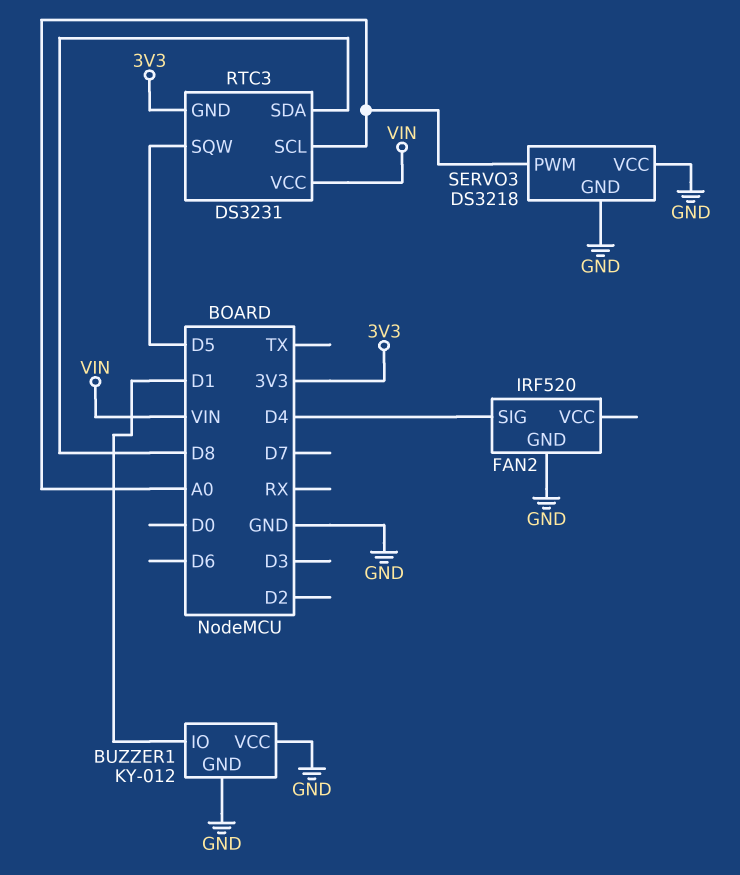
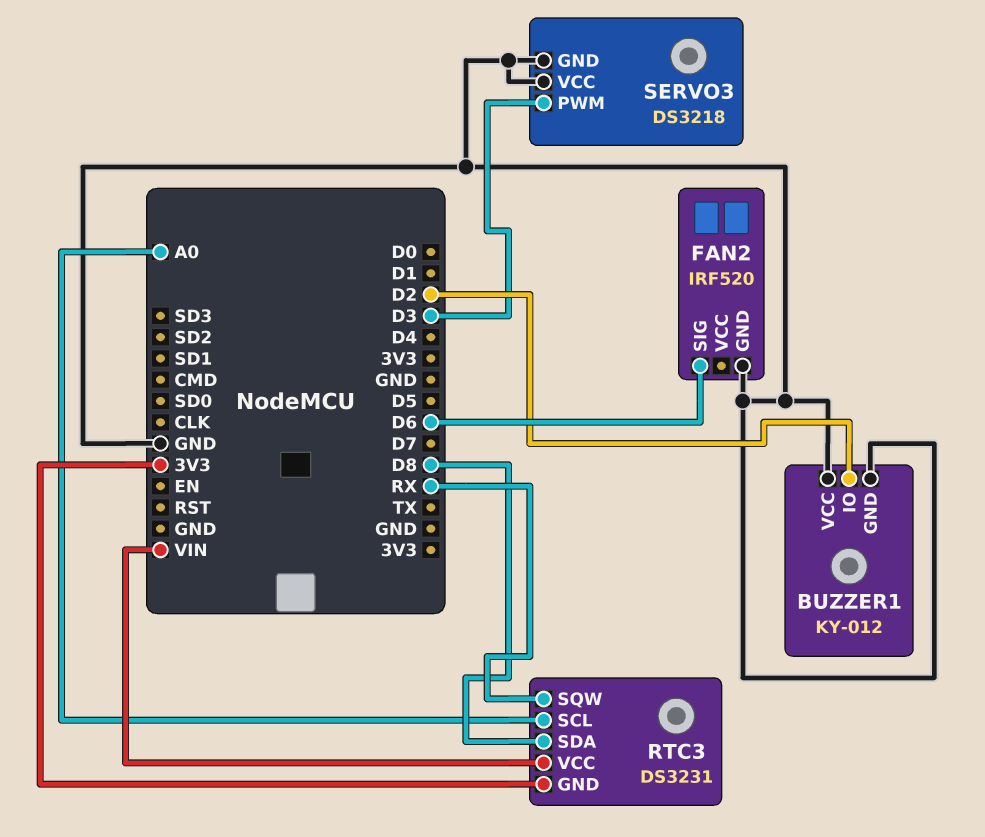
BUZZER1 pin IO: D1 -> D2
FAN2 pin SIG: D4 -> D6
RTC3 pin SQW: D5 -> RX
SERVO3 pin PWM: A0 -> D3

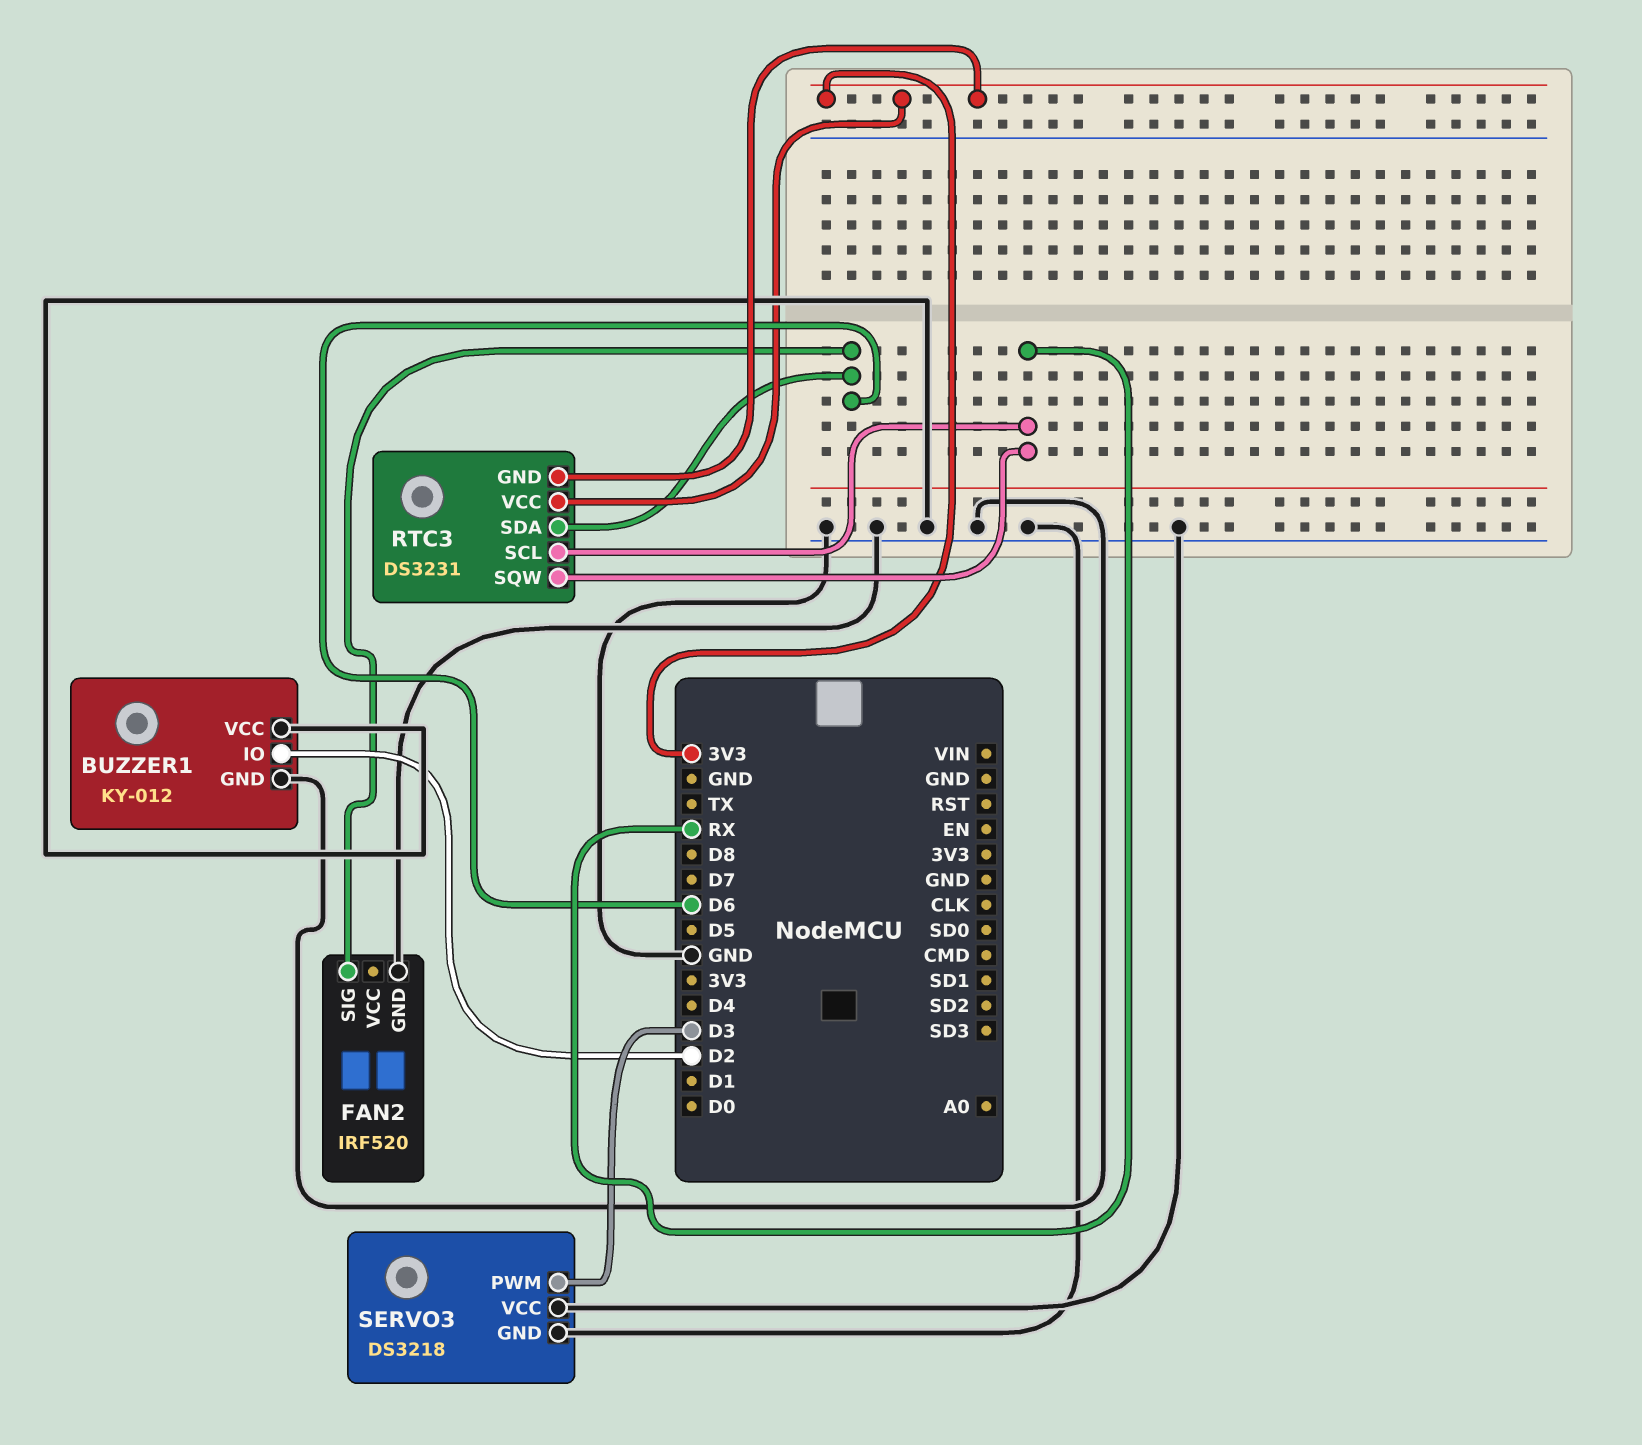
RTC3 pin SCL: A0 -> RX
RTC3 pin SDA: D8 -> D6
RTC3 pin VCC: VIN -> 3V3

